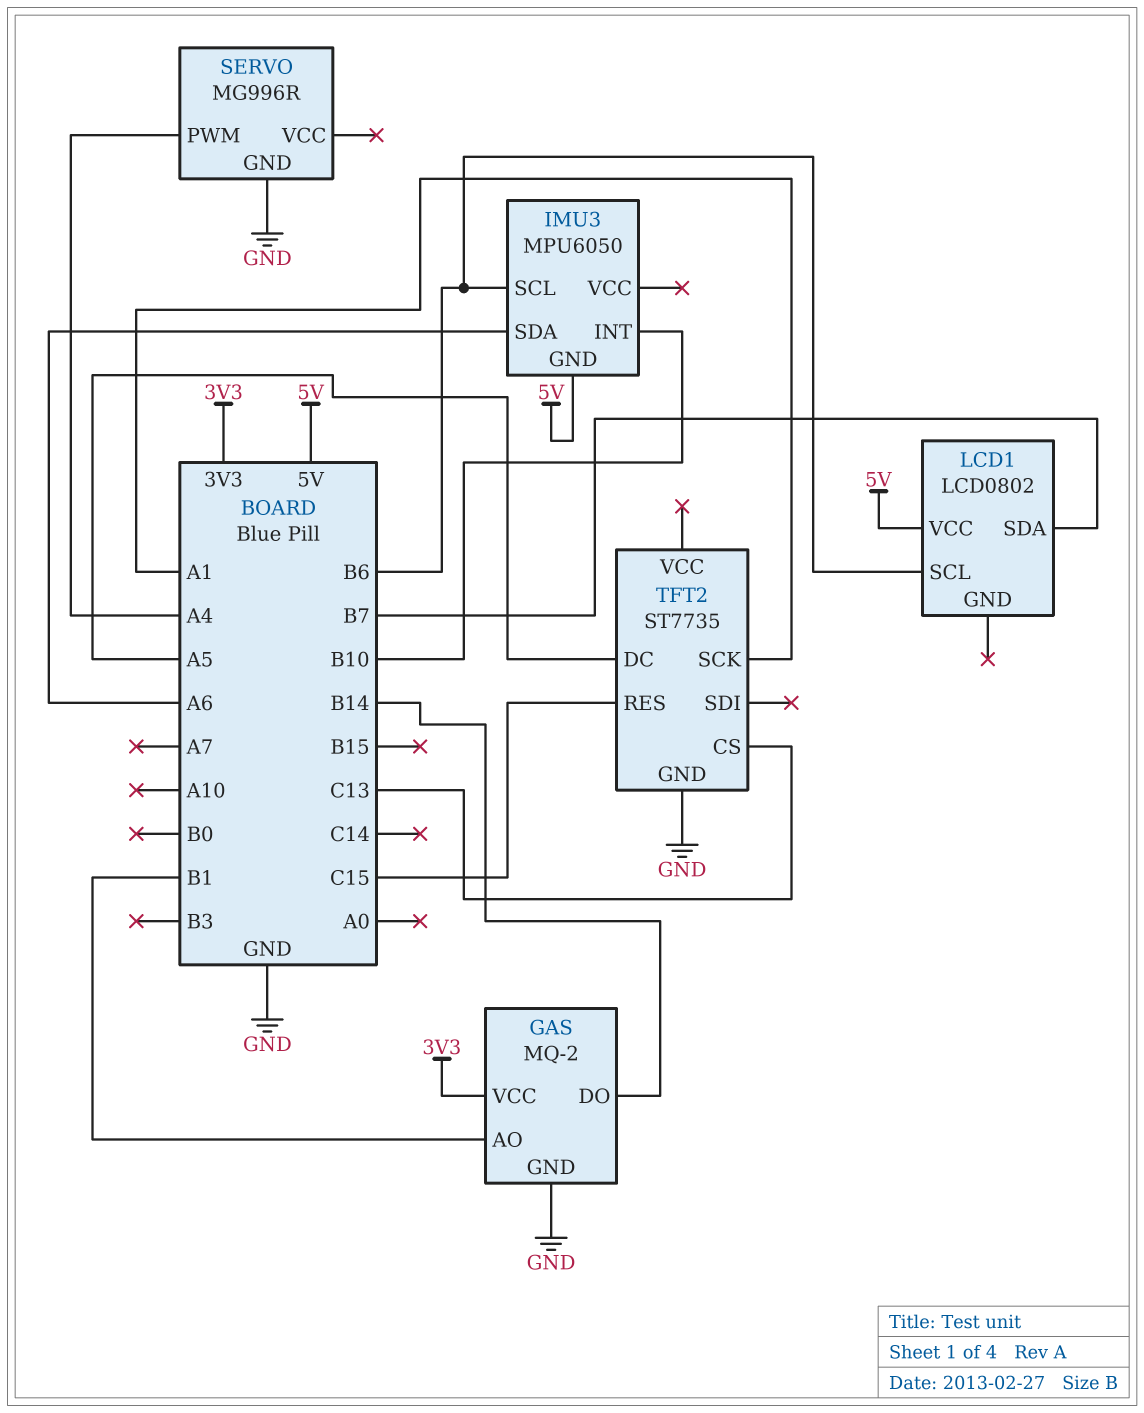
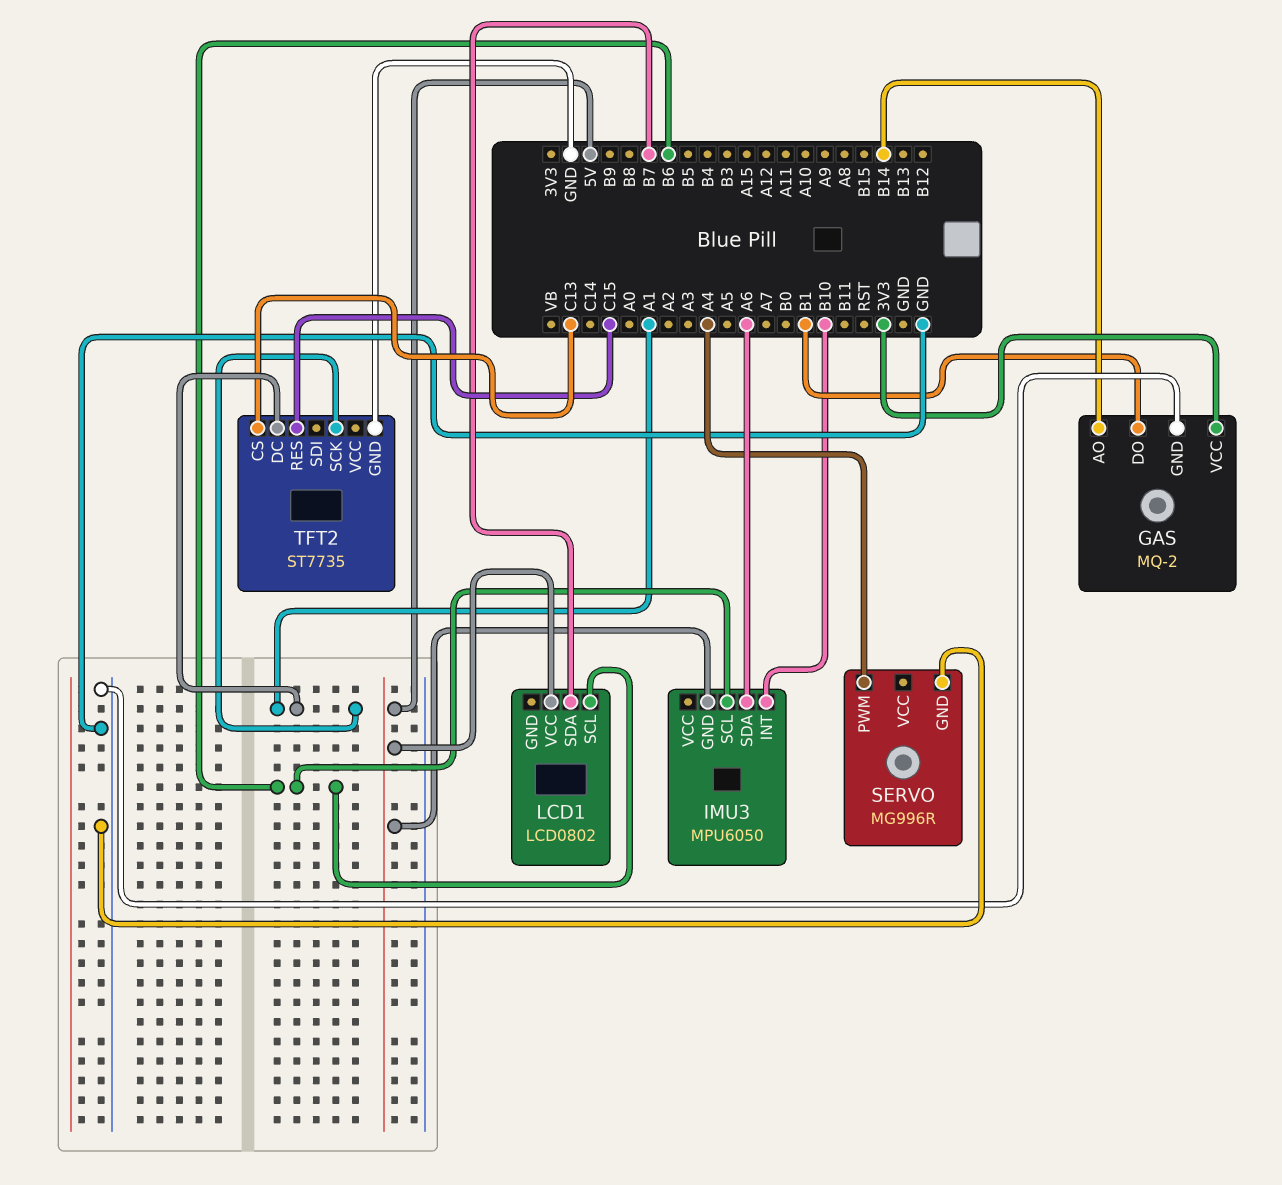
GAS pin AO: B1 -> B14
GAS pin DO: B14 -> B1
TFT2 pin DC: A5 -> A1

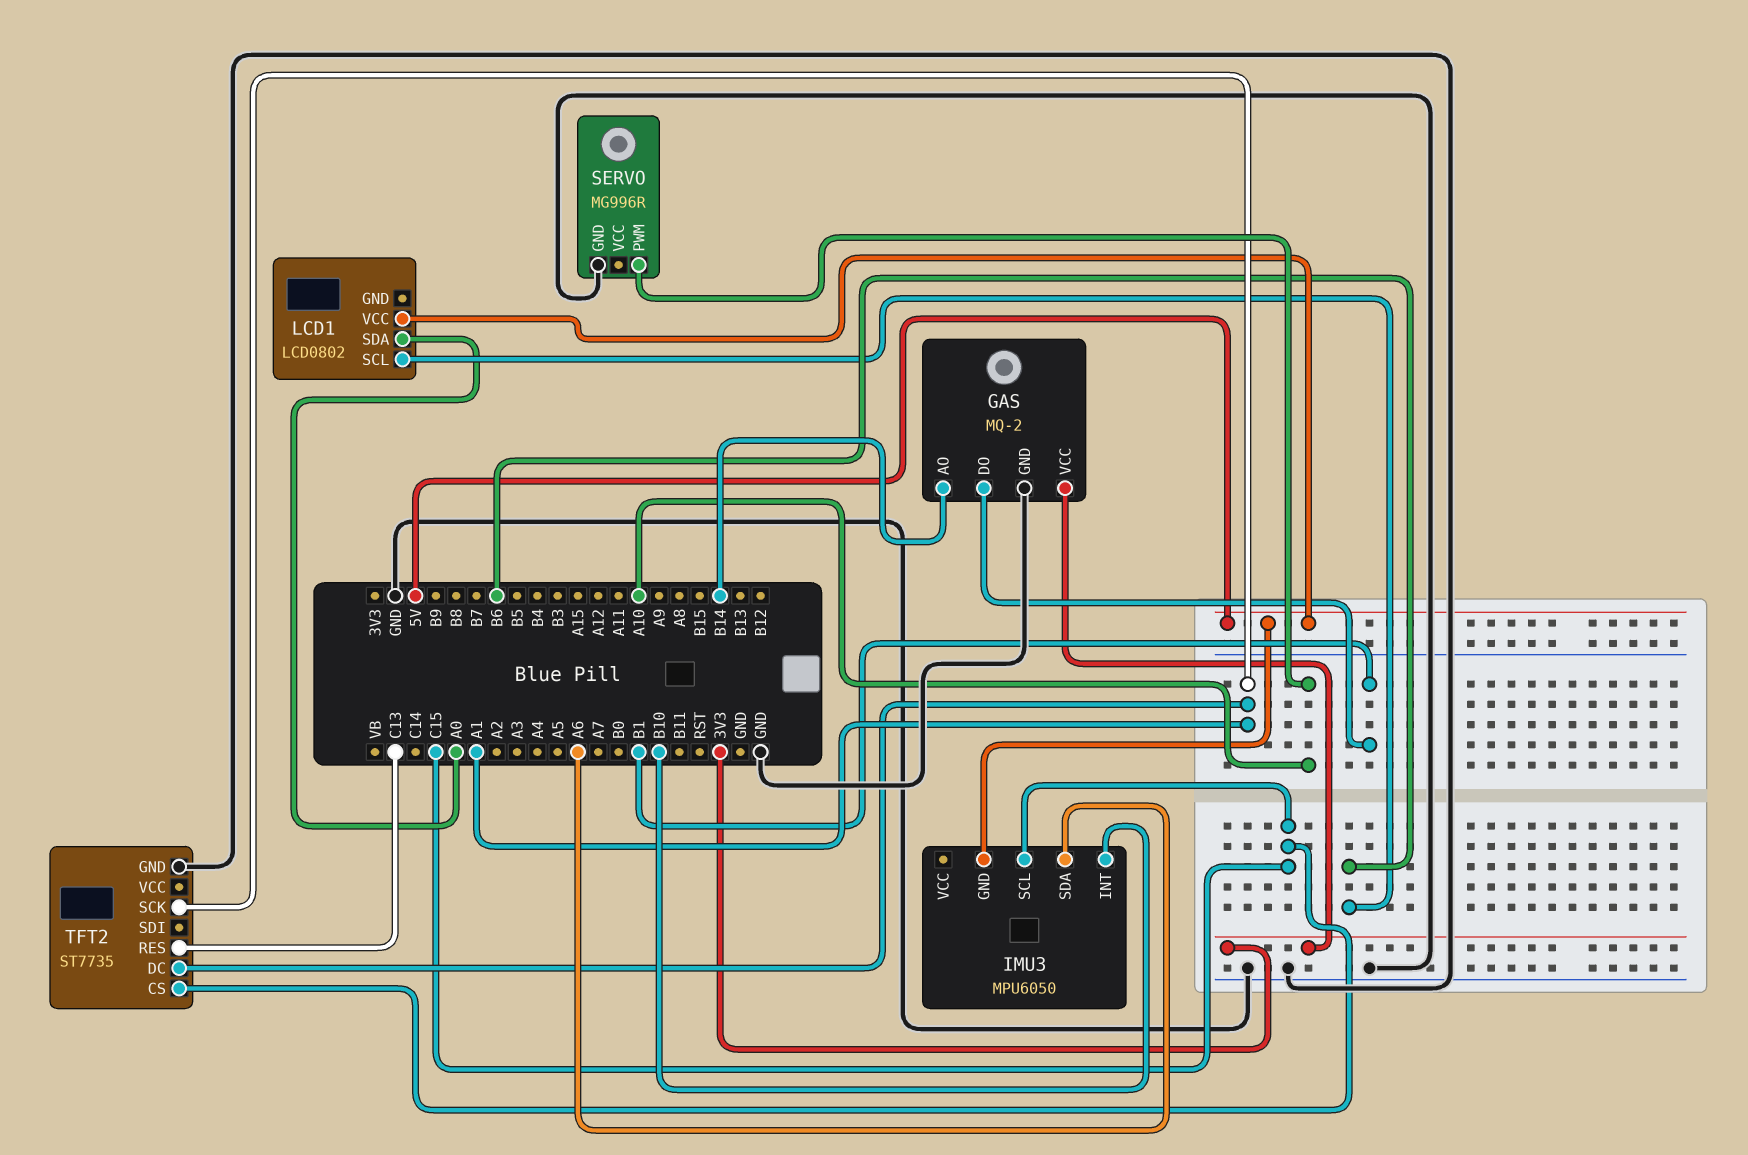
IMU3 pin SCL: B6 -> C15
LCD1 pin SDA: B7 -> A0
SERVO pin PWM: A4 -> A10
TFT2 pin CS: C13 -> C15
TFT2 pin RES: C15 -> C13

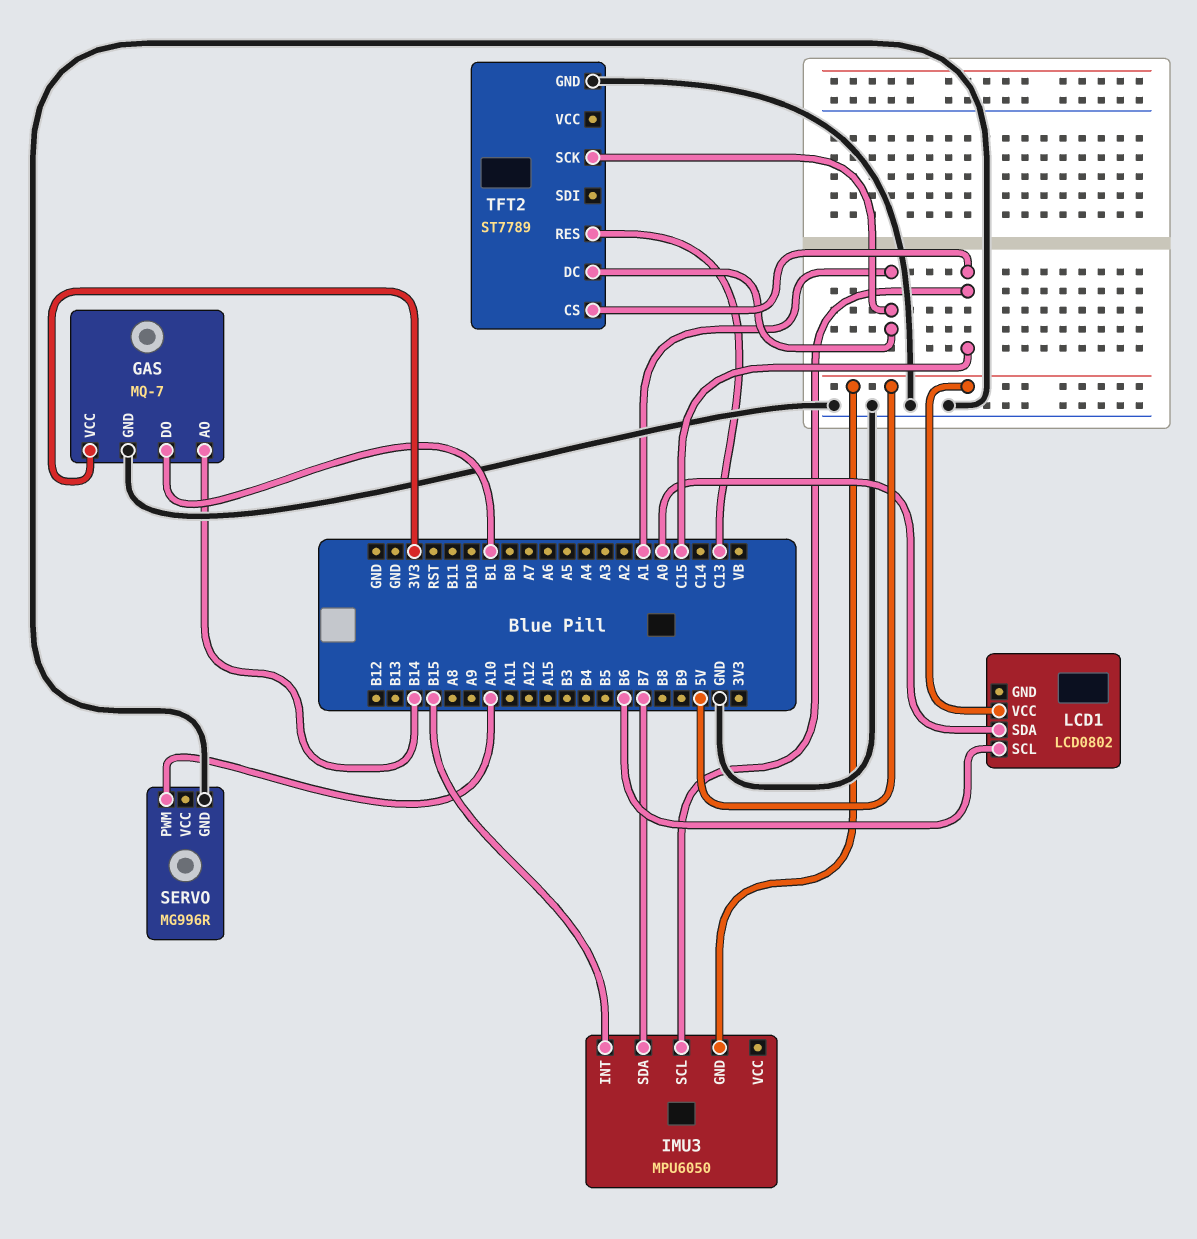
GAS: MQ-2 -> MQ-7
IMU3 pin INT: B10 -> B15
IMU3 pin SDA: A6 -> B7
TFT2: ST7735 -> ST7789

